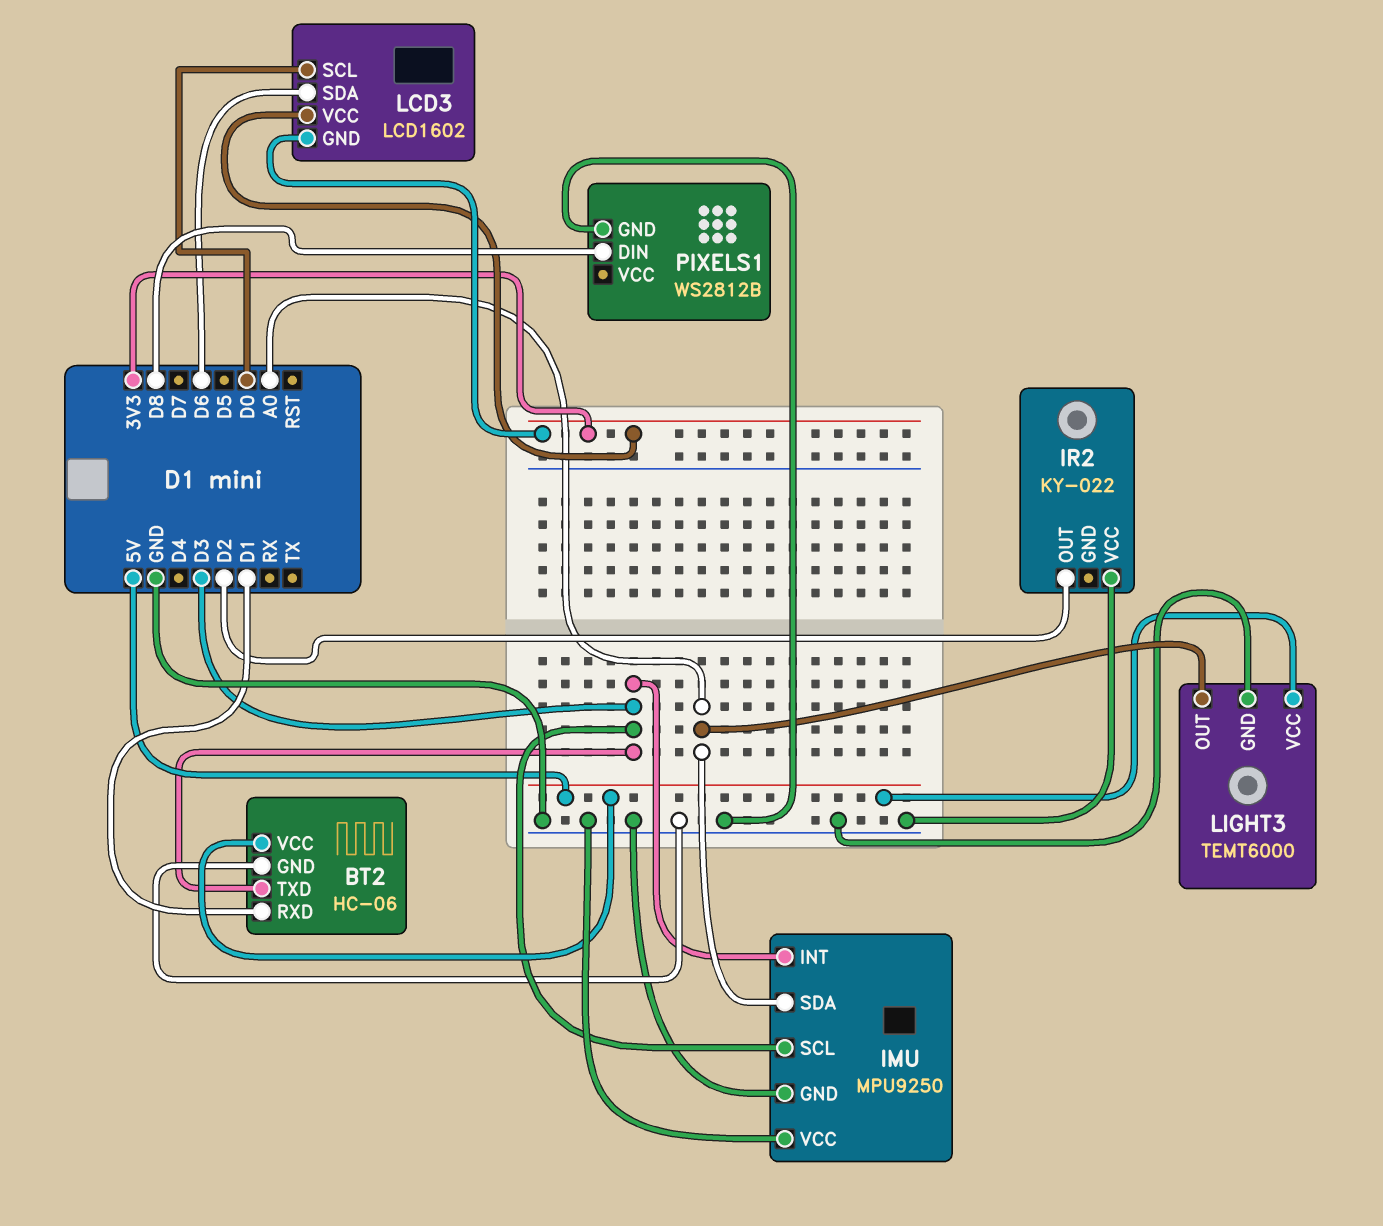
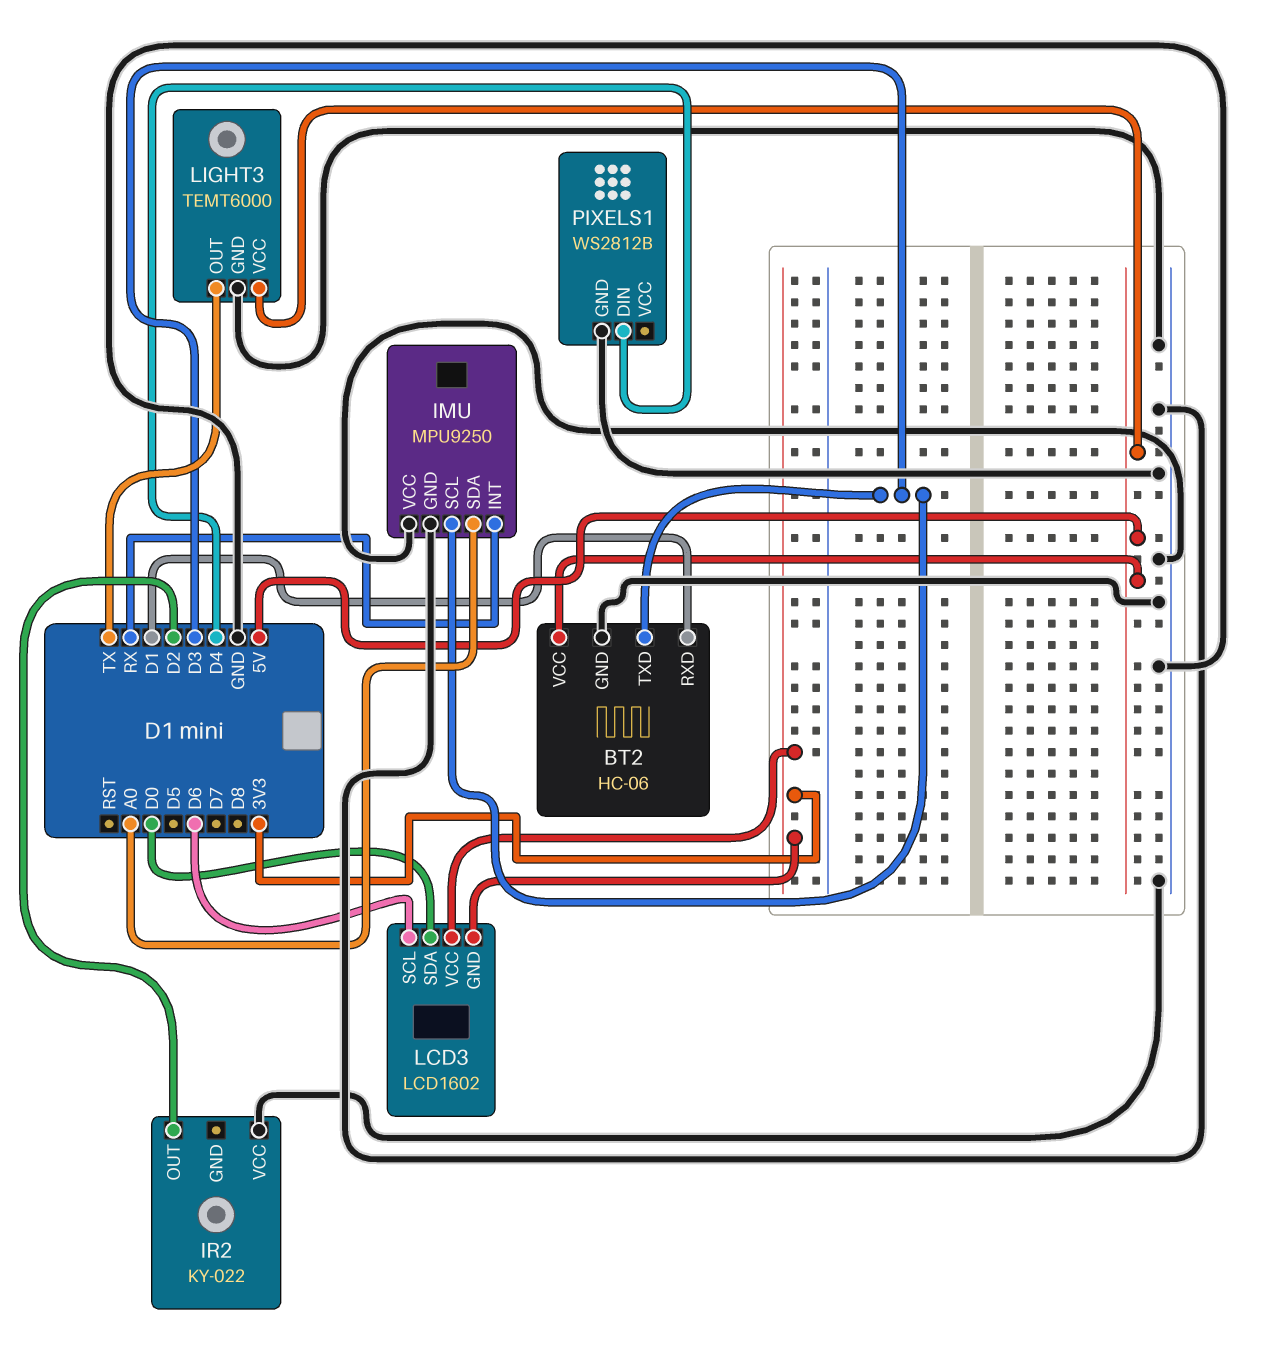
IMU pin INT: D3 -> RX
LCD3 pin SCL: D0 -> D6
LCD3 pin SDA: D6 -> D0
LIGHT3 pin OUT: A0 -> TX
PIXELS1 pin DIN: D8 -> D4

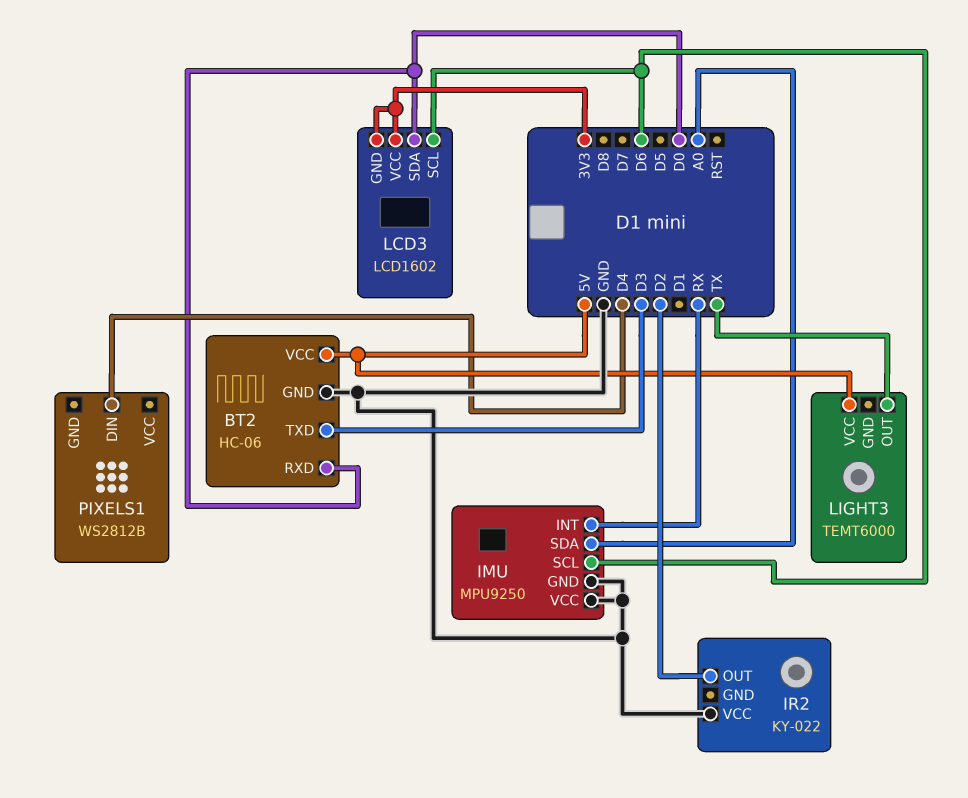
BT2 pin RXD: D1 -> D0
IMU pin SCL: D3 -> D6
LIGHT3 pin GND: GND -> none
PIXELS1 pin GND: GND -> none

